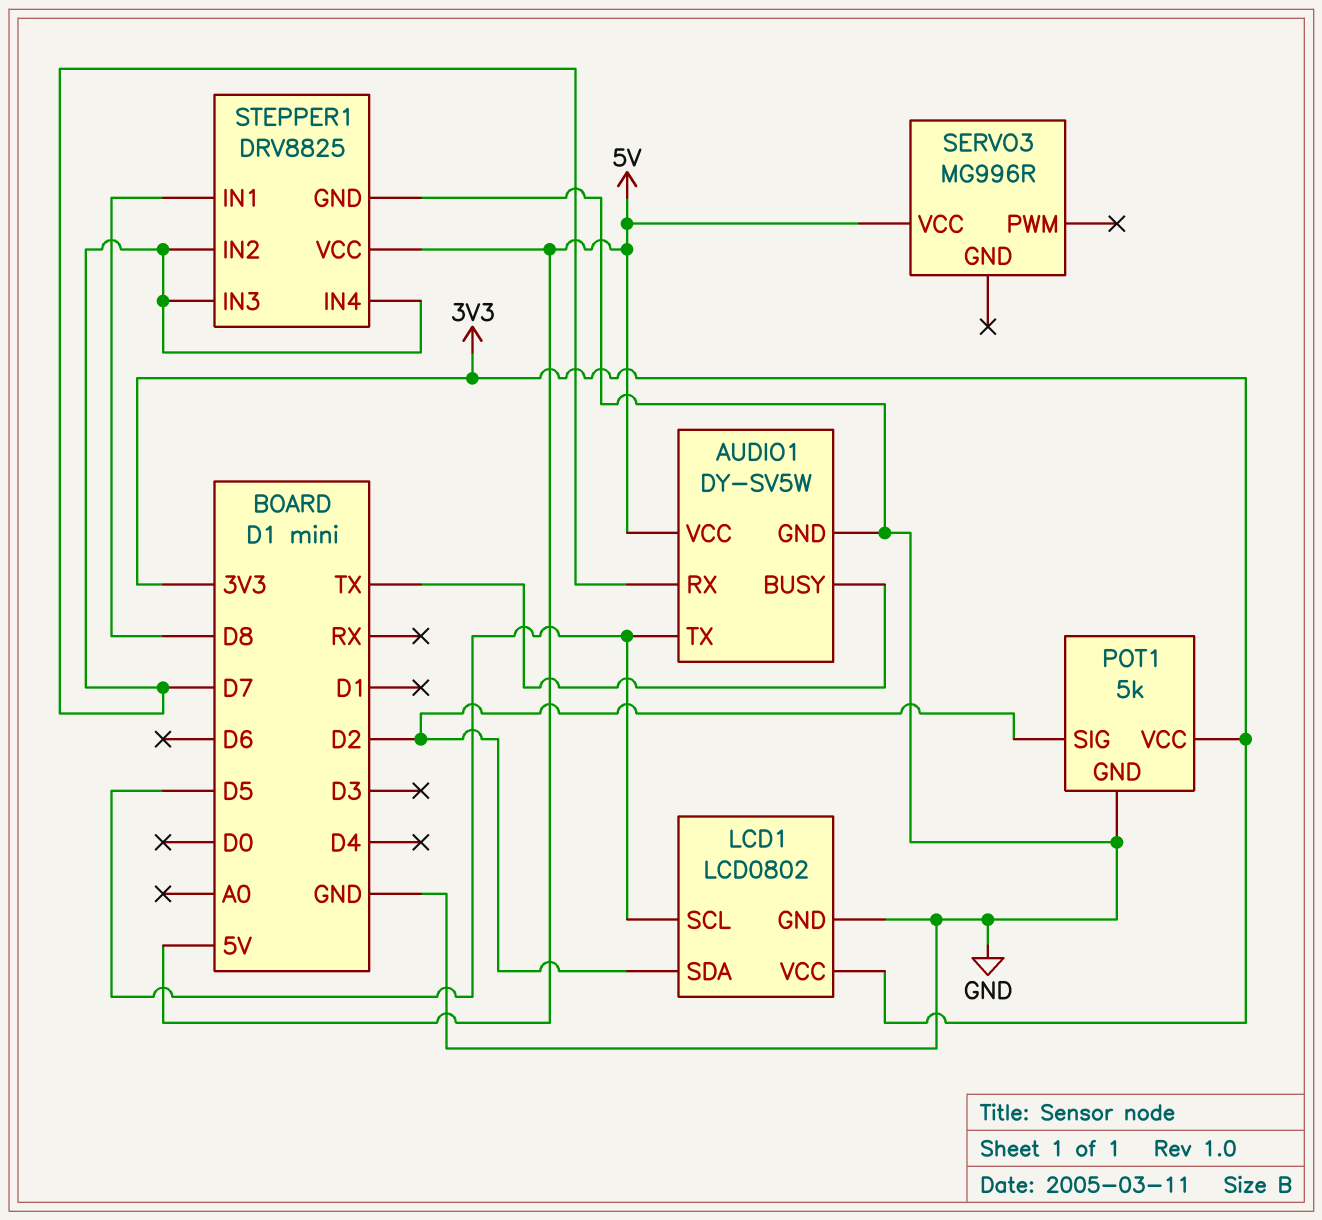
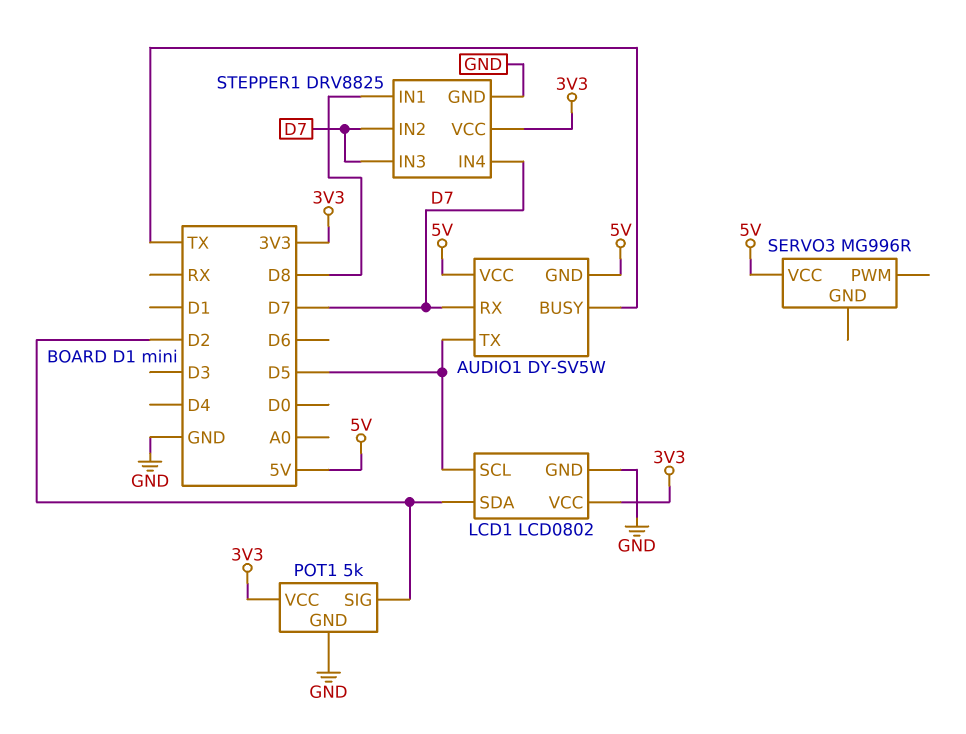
AUDIO1 pin GND: GND -> 5V
STEPPER1 pin VCC: 5V -> 3V3

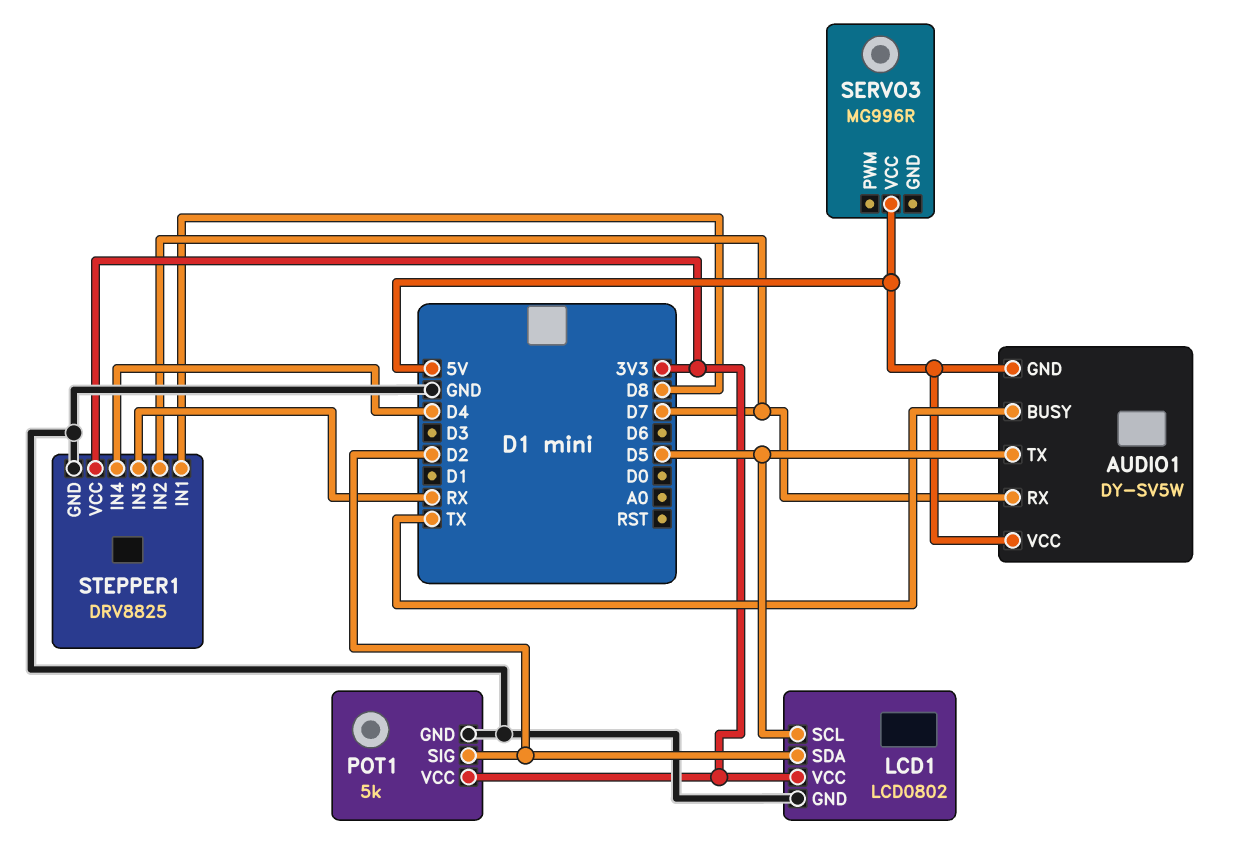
STEPPER1 pin IN3: D7 -> RX
STEPPER1 pin IN4: D7 -> D4

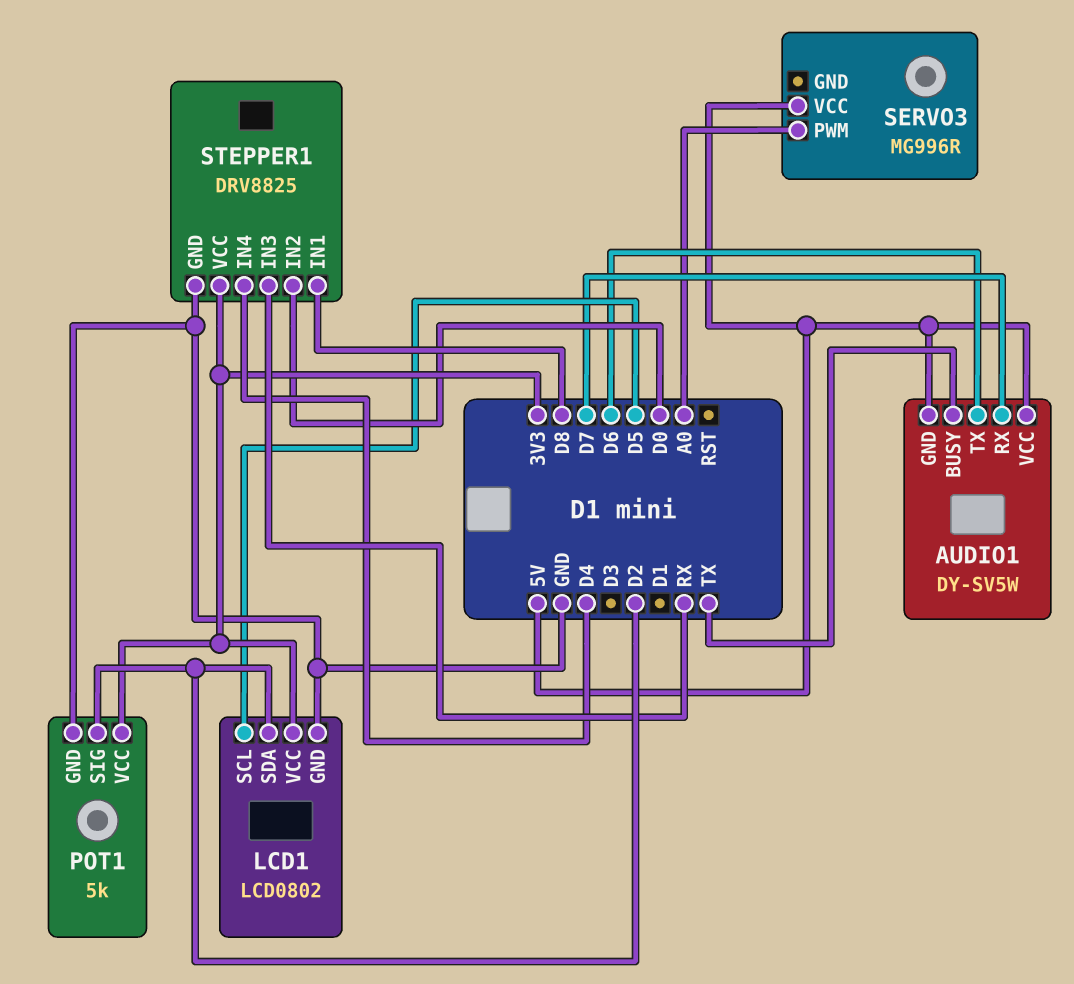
AUDIO1 pin TX: D5 -> D6
SERVO3 pin PWM: none -> A0
STEPPER1 pin IN2: D7 -> D0

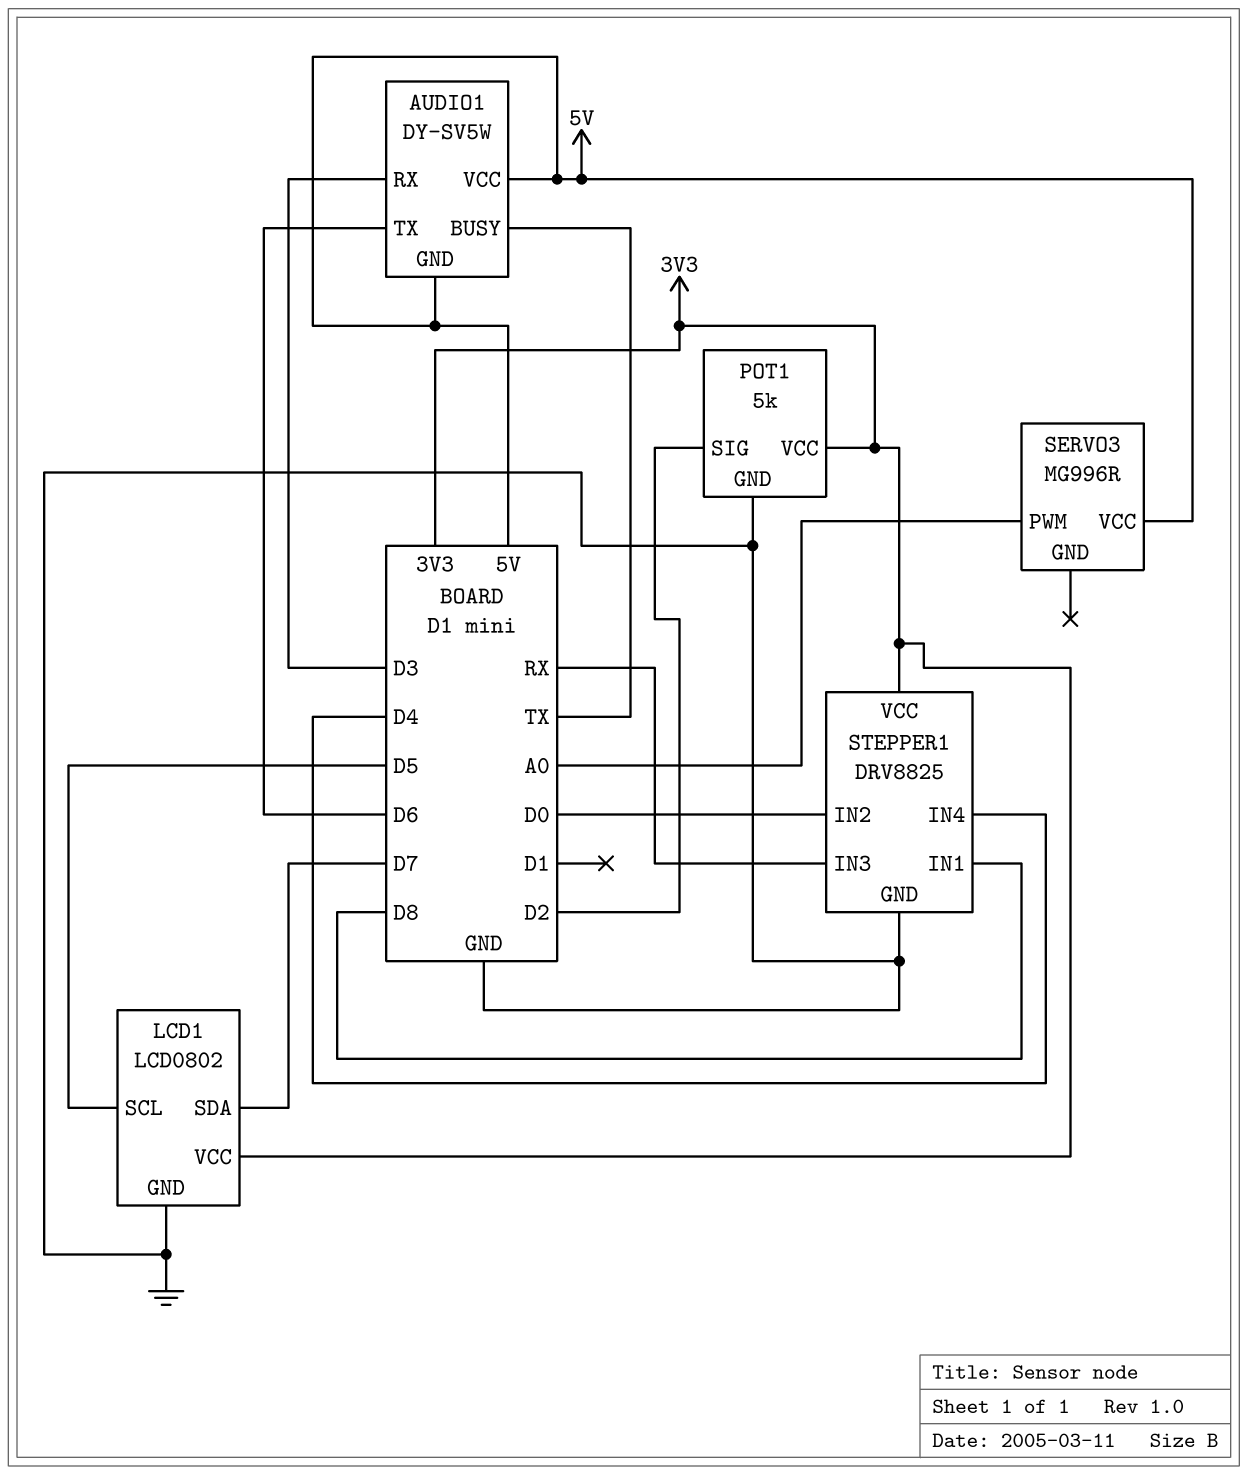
AUDIO1 pin RX: D7 -> D3
LCD1 pin SDA: D2 -> D7

